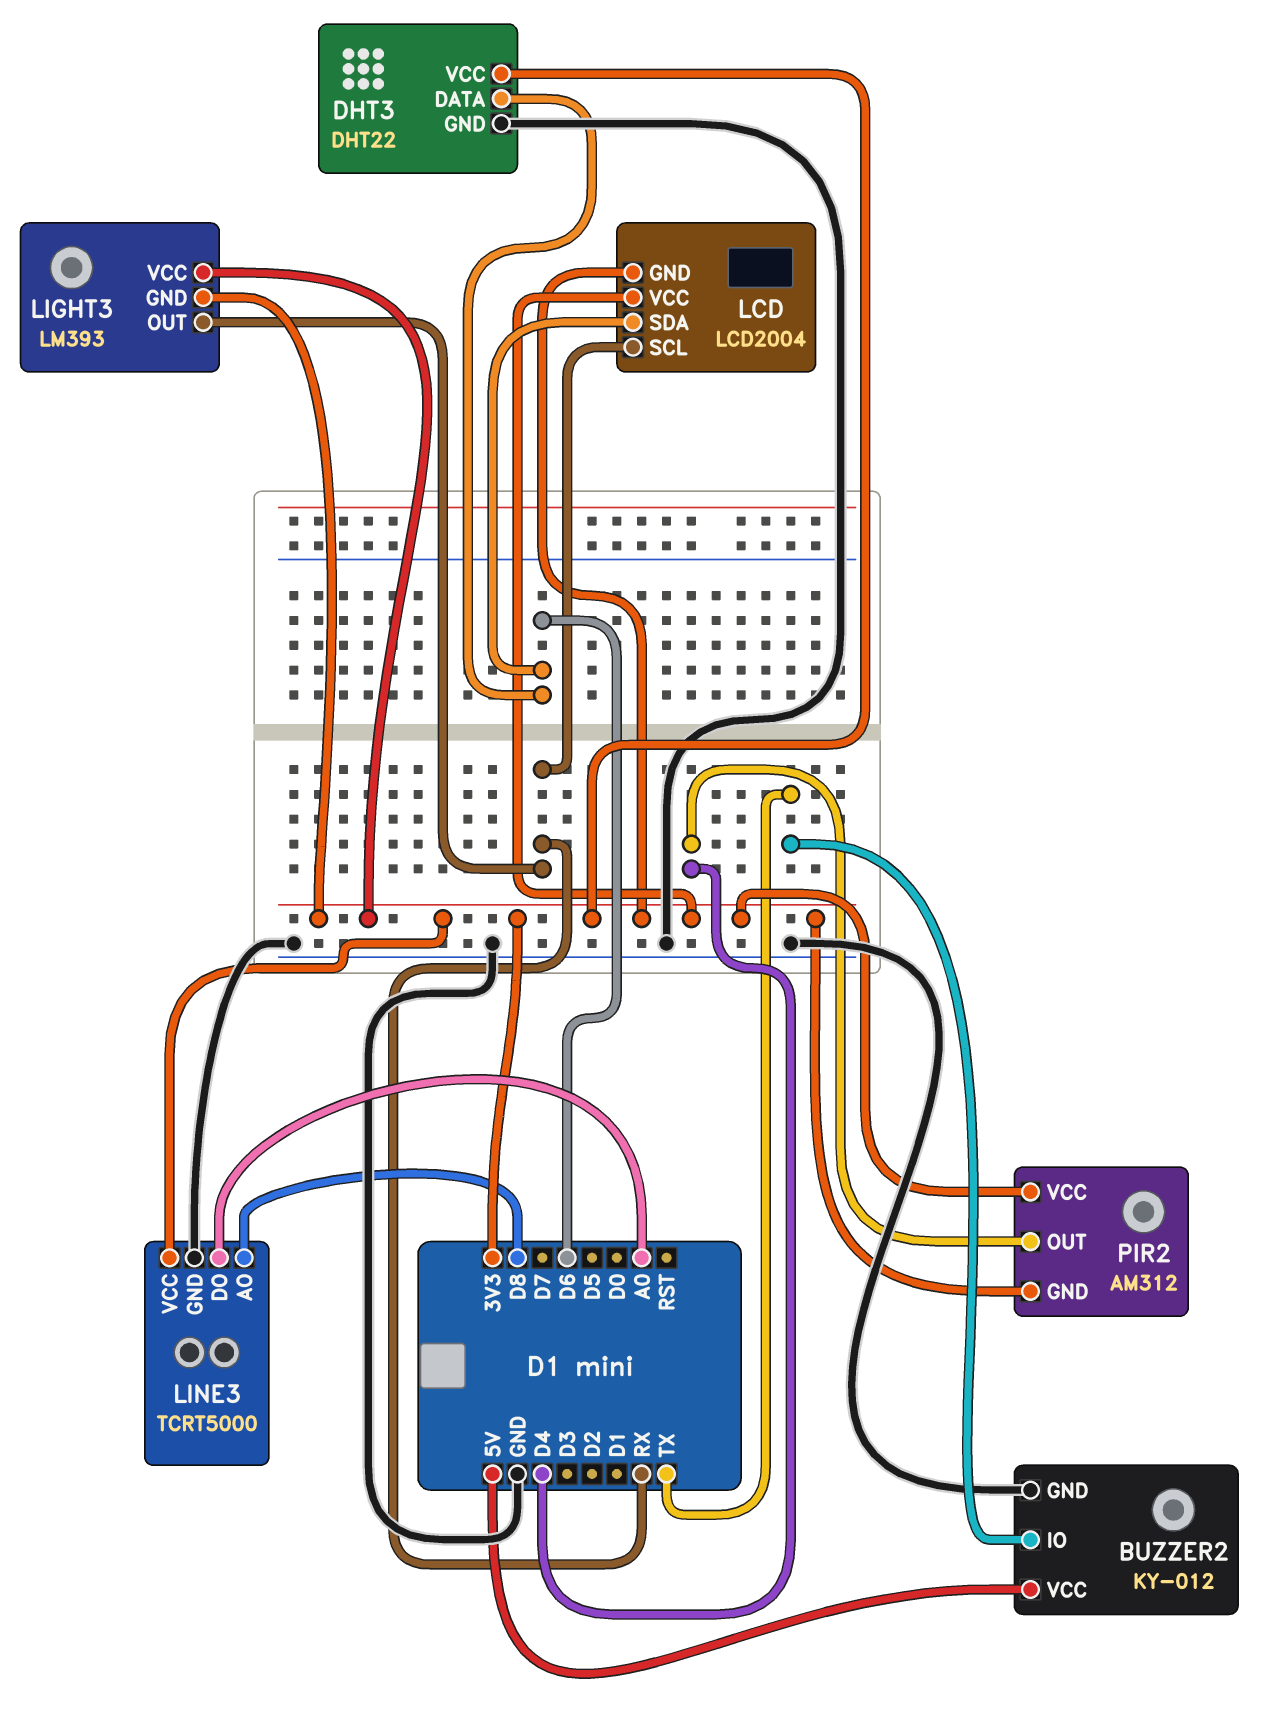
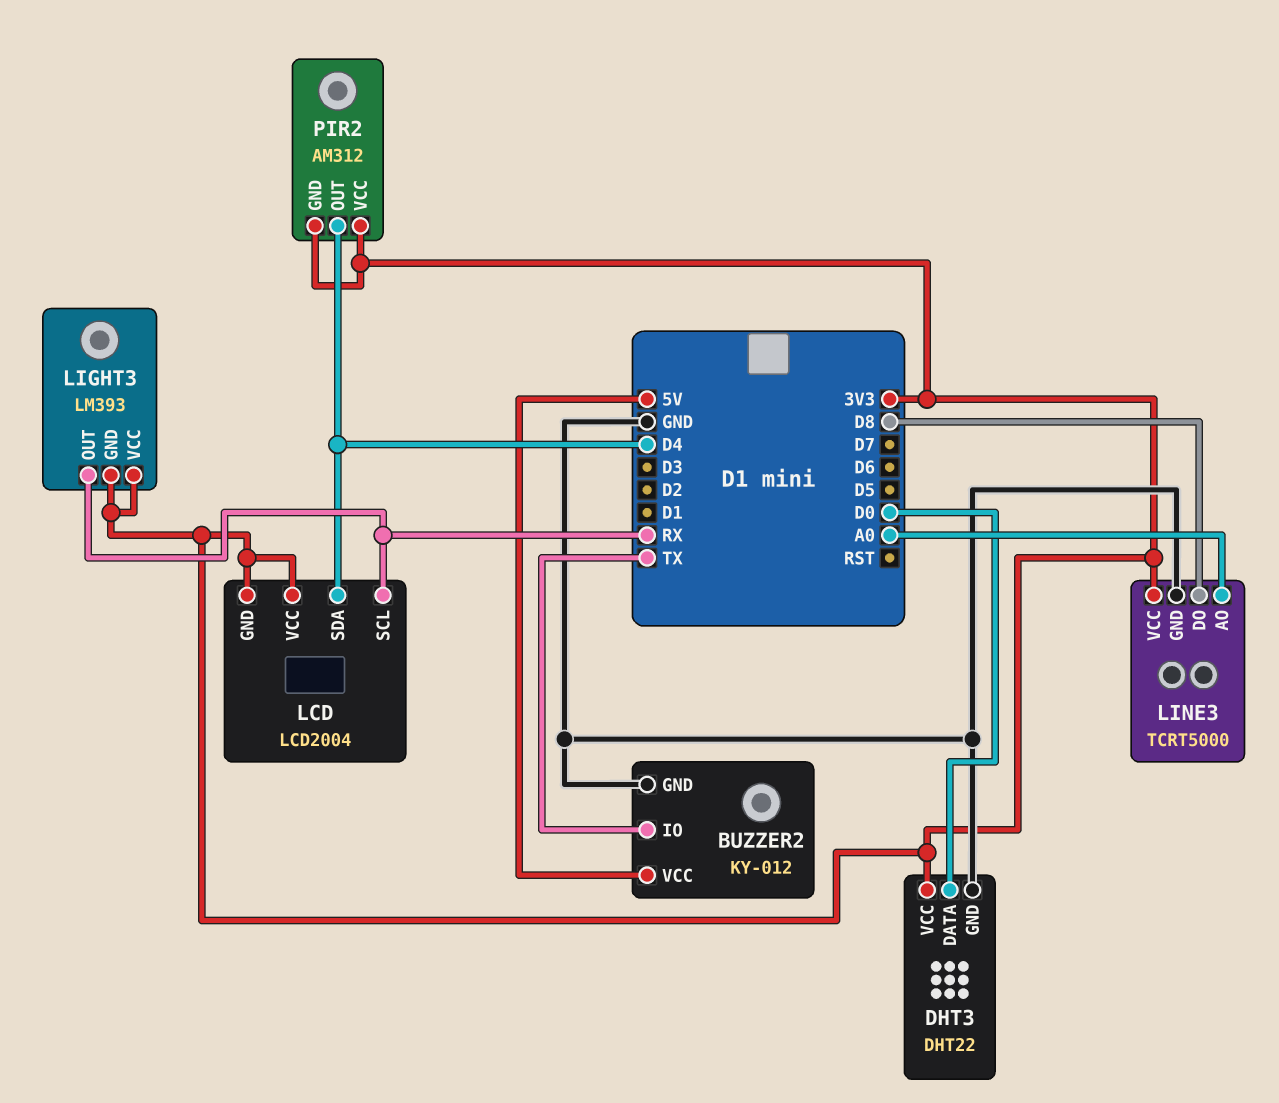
DHT3 pin DATA: D6 -> D0
LCD pin SDA: D6 -> D4
LINE3 pin AO: D8 -> A0
LINE3 pin DO: A0 -> D8

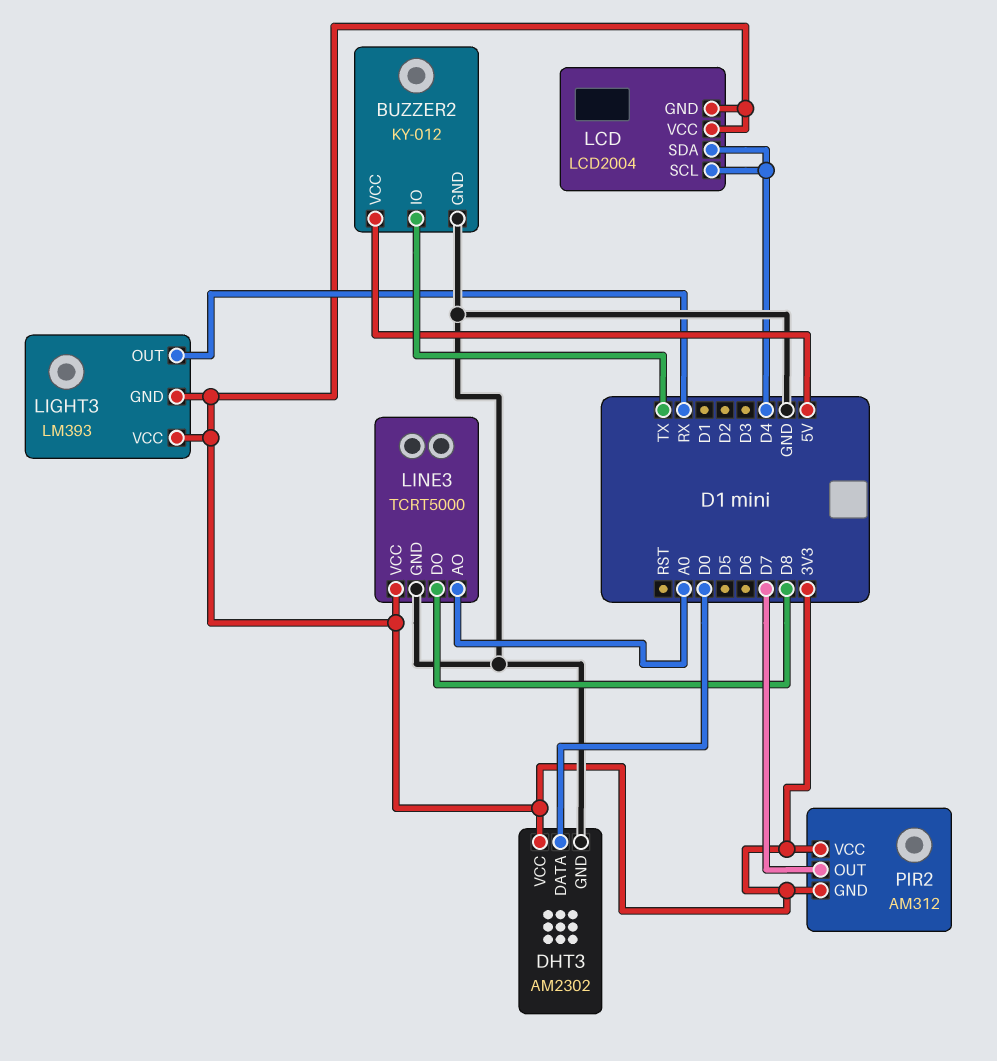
DHT3: DHT22 -> AM2302
LCD pin SCL: RX -> D4
PIR2 pin OUT: D4 -> D7

